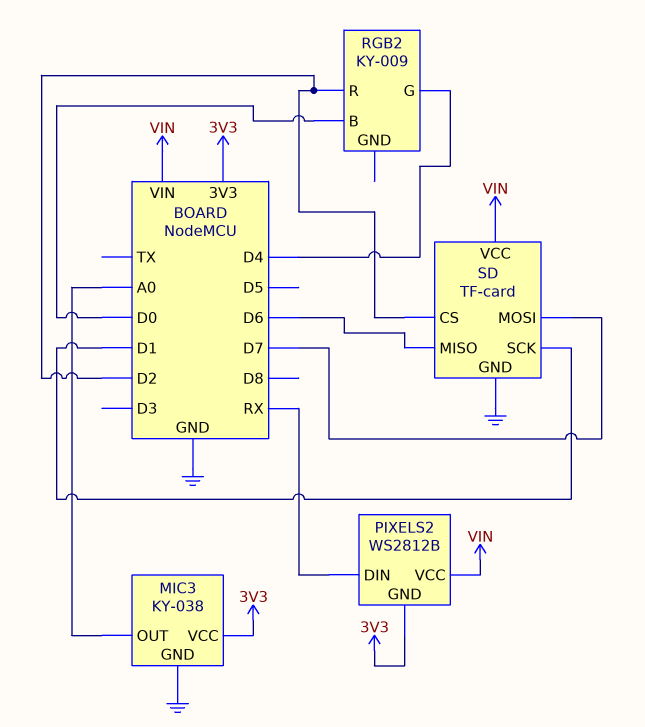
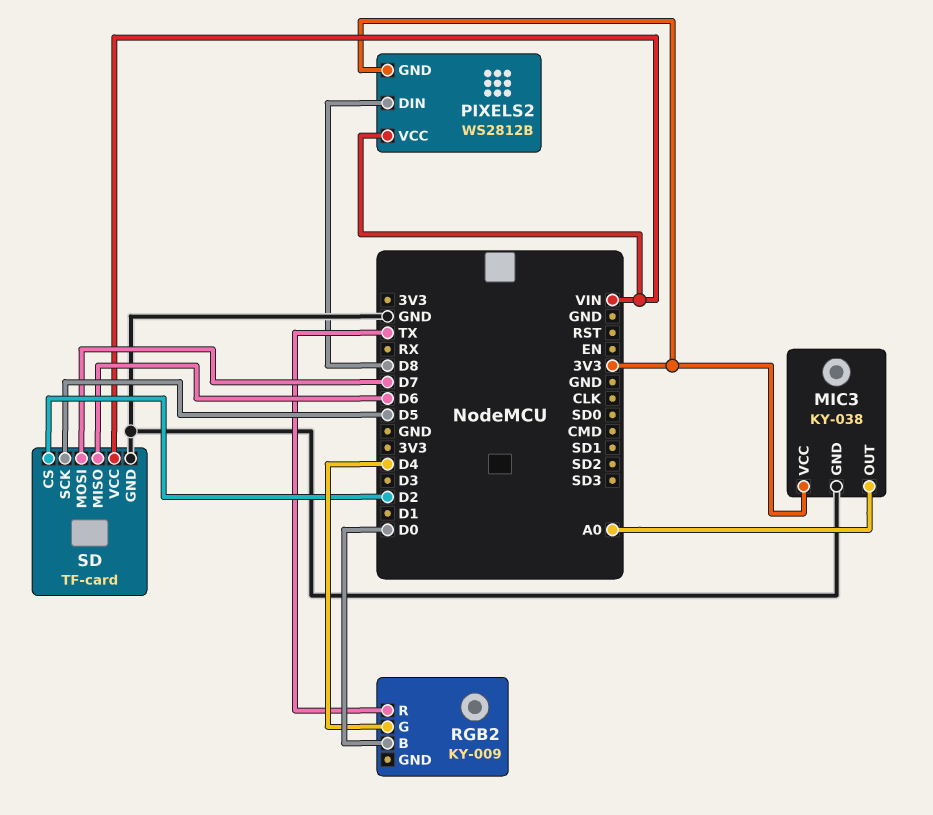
PIXELS2 pin DIN: RX -> D8
RGB2 pin R: D2 -> TX
SD pin SCK: D1 -> D5

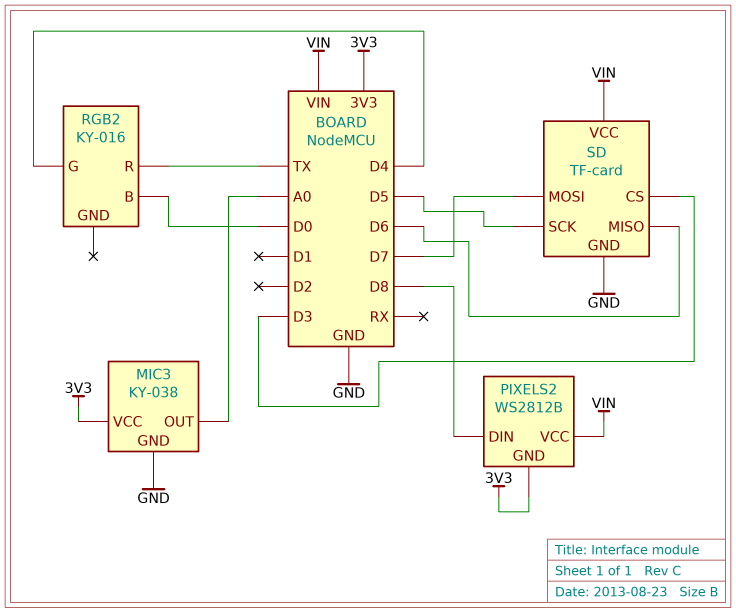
RGB2: KY-009 -> KY-016
SD pin CS: D2 -> D3

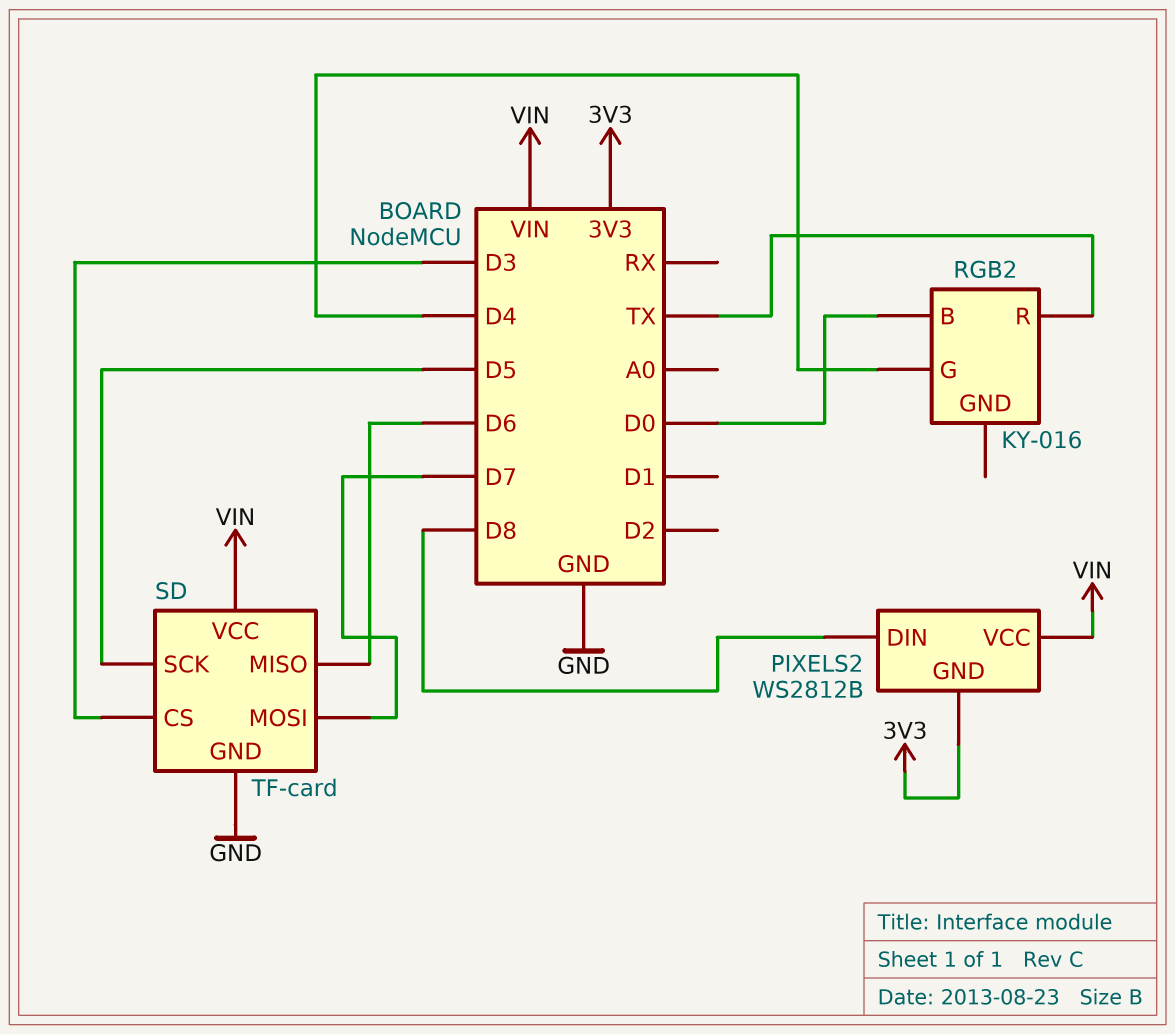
MIC3: KY-038 -> none
MIC3 pin GND: GND -> none
MIC3 pin OUT: A0 -> none
MIC3 pin VCC: 3V3 -> none

